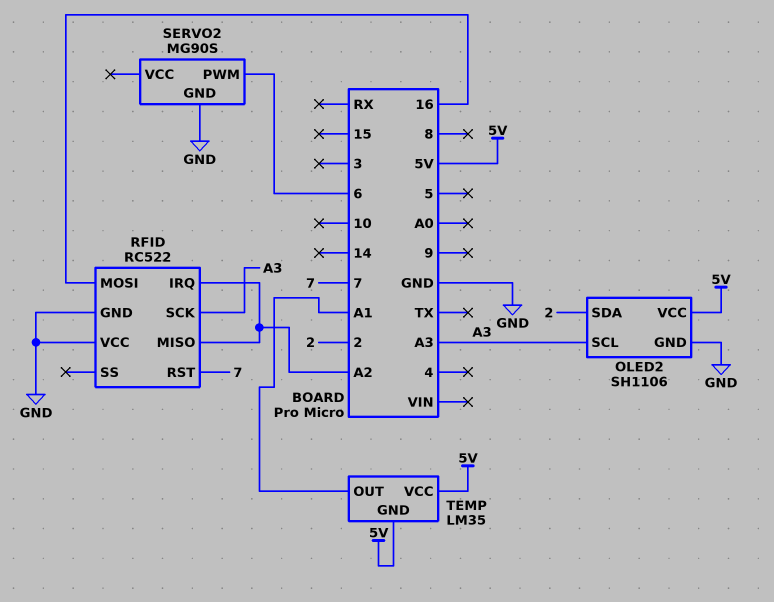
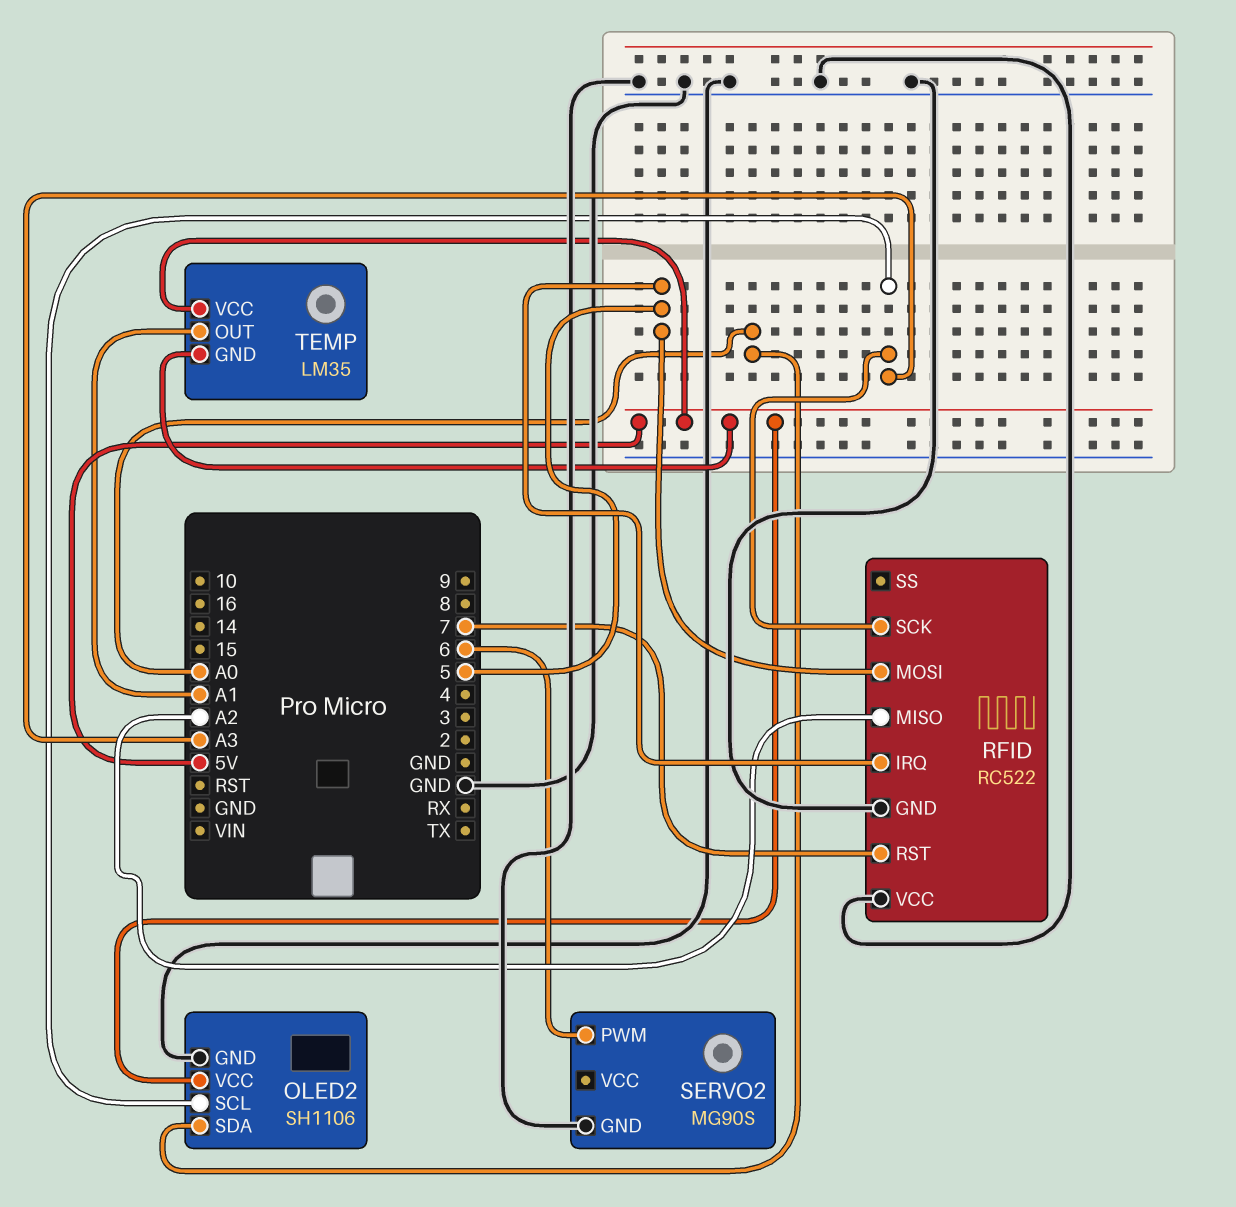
OLED2 pin SDA: 2 -> A0
RFID pin IRQ: A2 -> 5
RFID pin MOSI: 16 -> 5

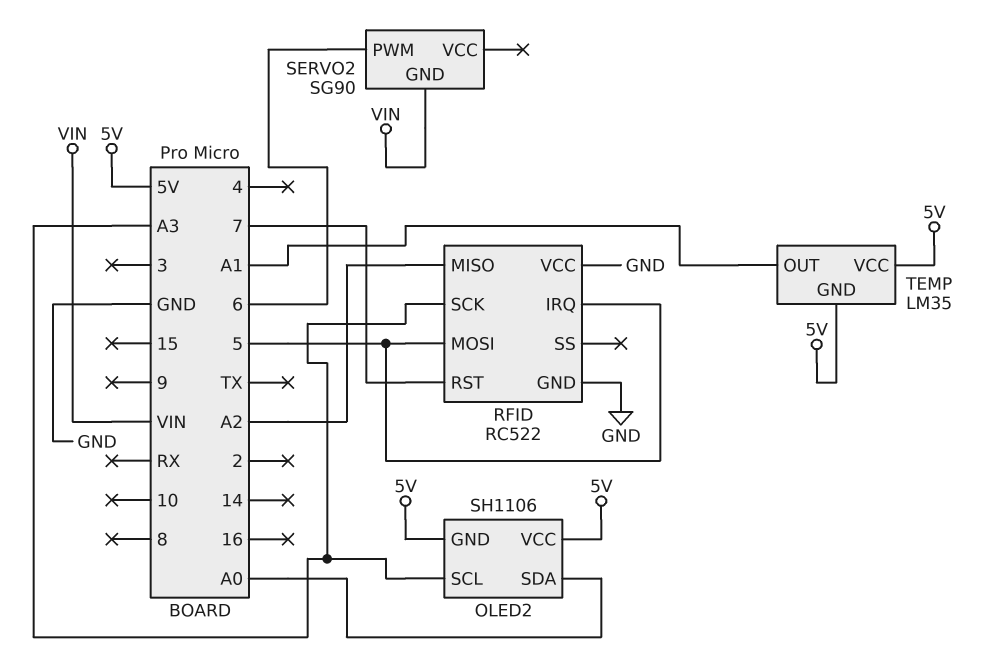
OLED2 pin GND: GND -> 5V
SERVO2: MG90S -> SG90
SERVO2 pin GND: GND -> VIN

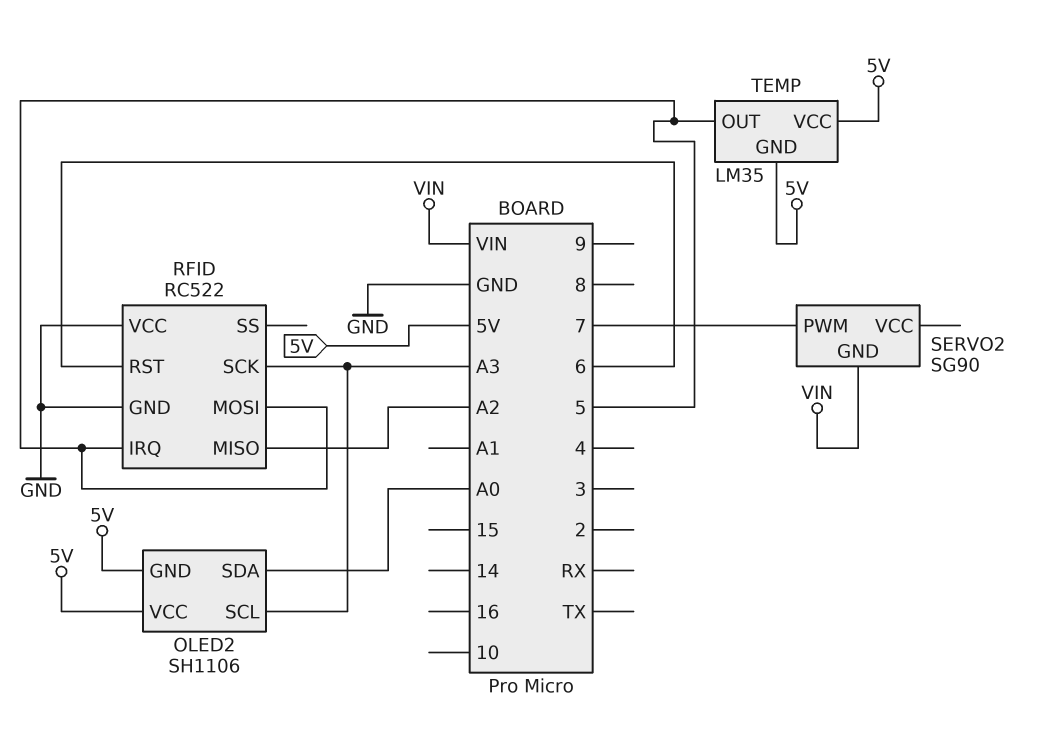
RFID pin RST: 7 -> 6
SERVO2 pin PWM: 6 -> 7
TEMP pin OUT: A1 -> 5

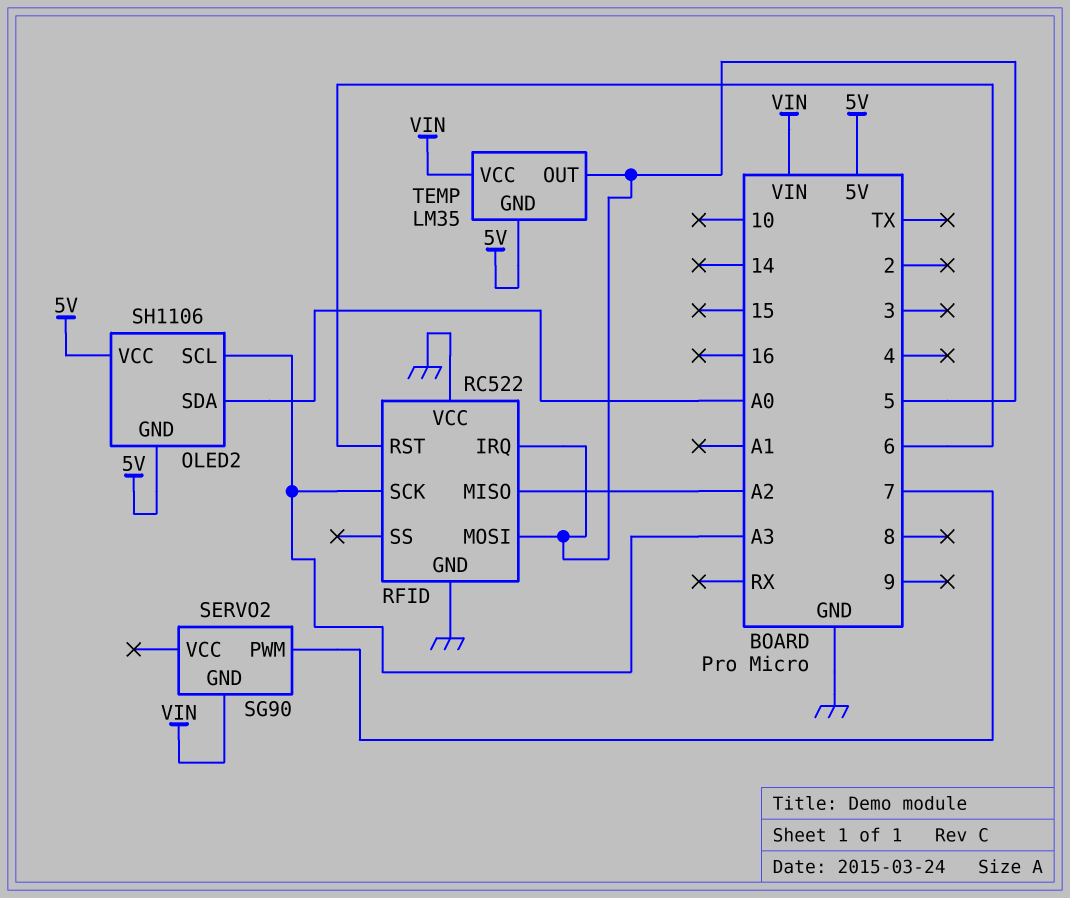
TEMP pin VCC: 5V -> VIN

